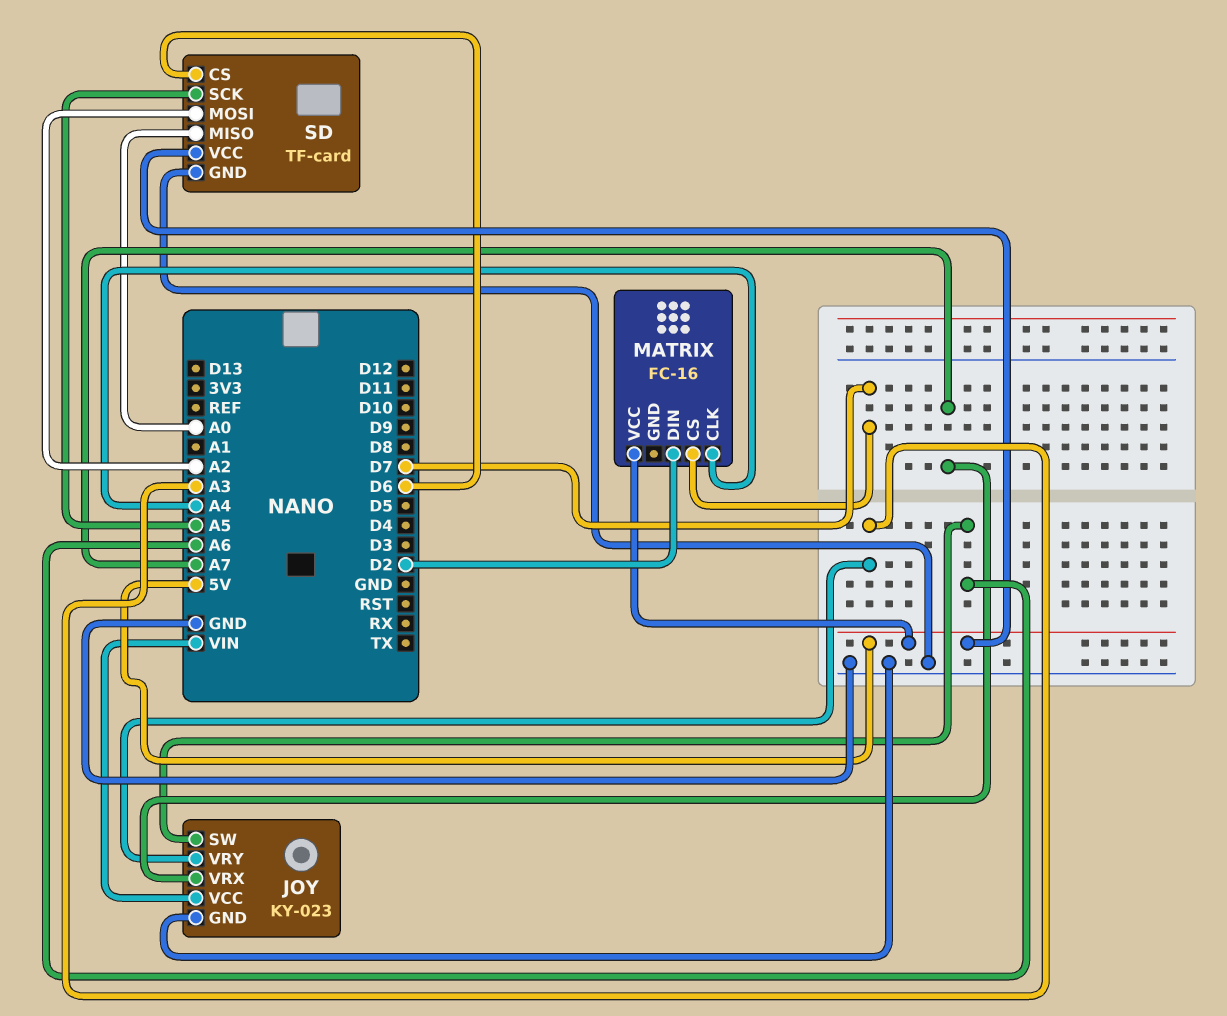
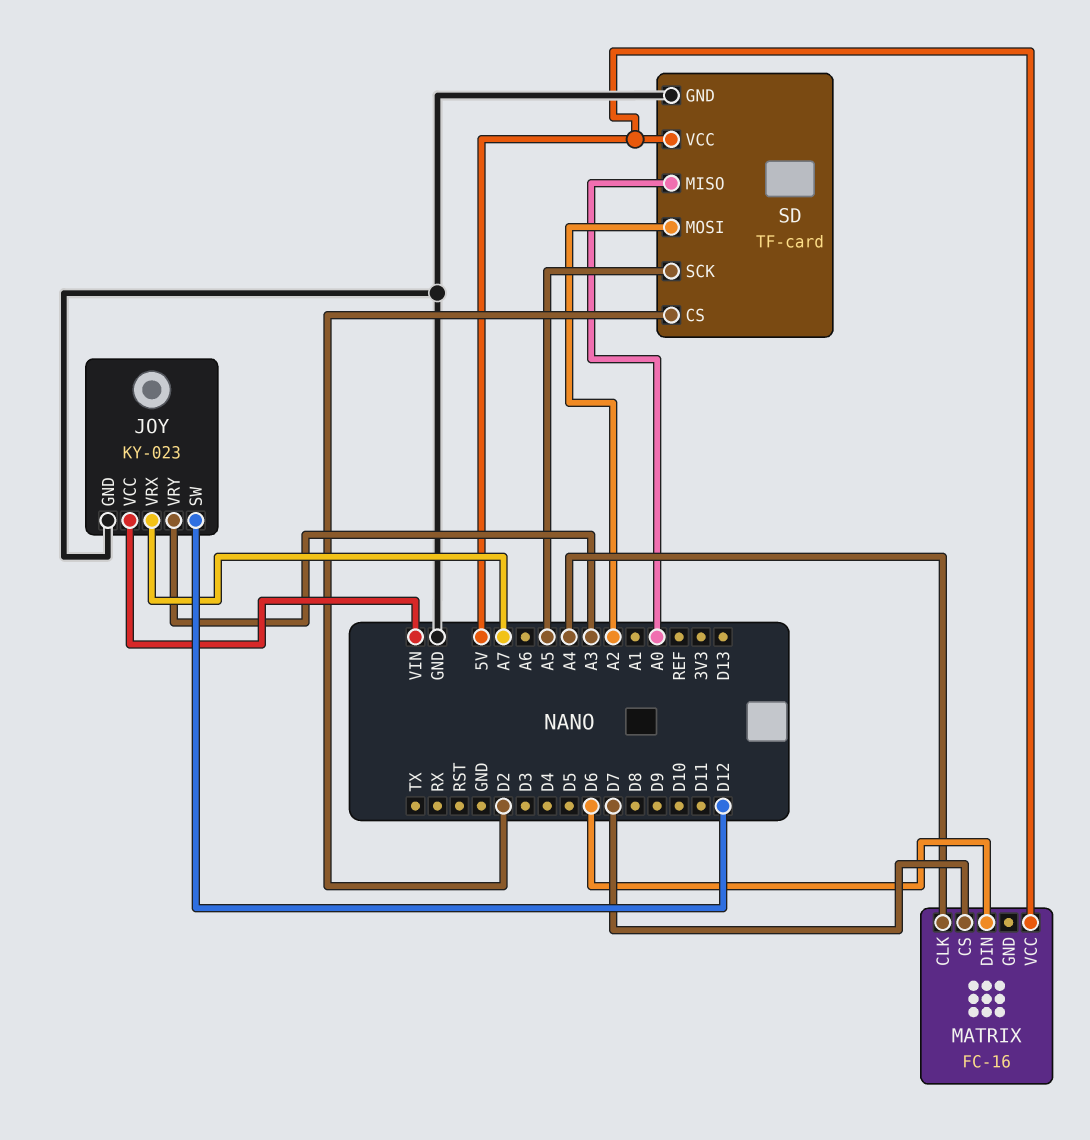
JOY pin SW: A6 -> D12
MATRIX pin DIN: D2 -> D6
SD pin CS: D6 -> D2

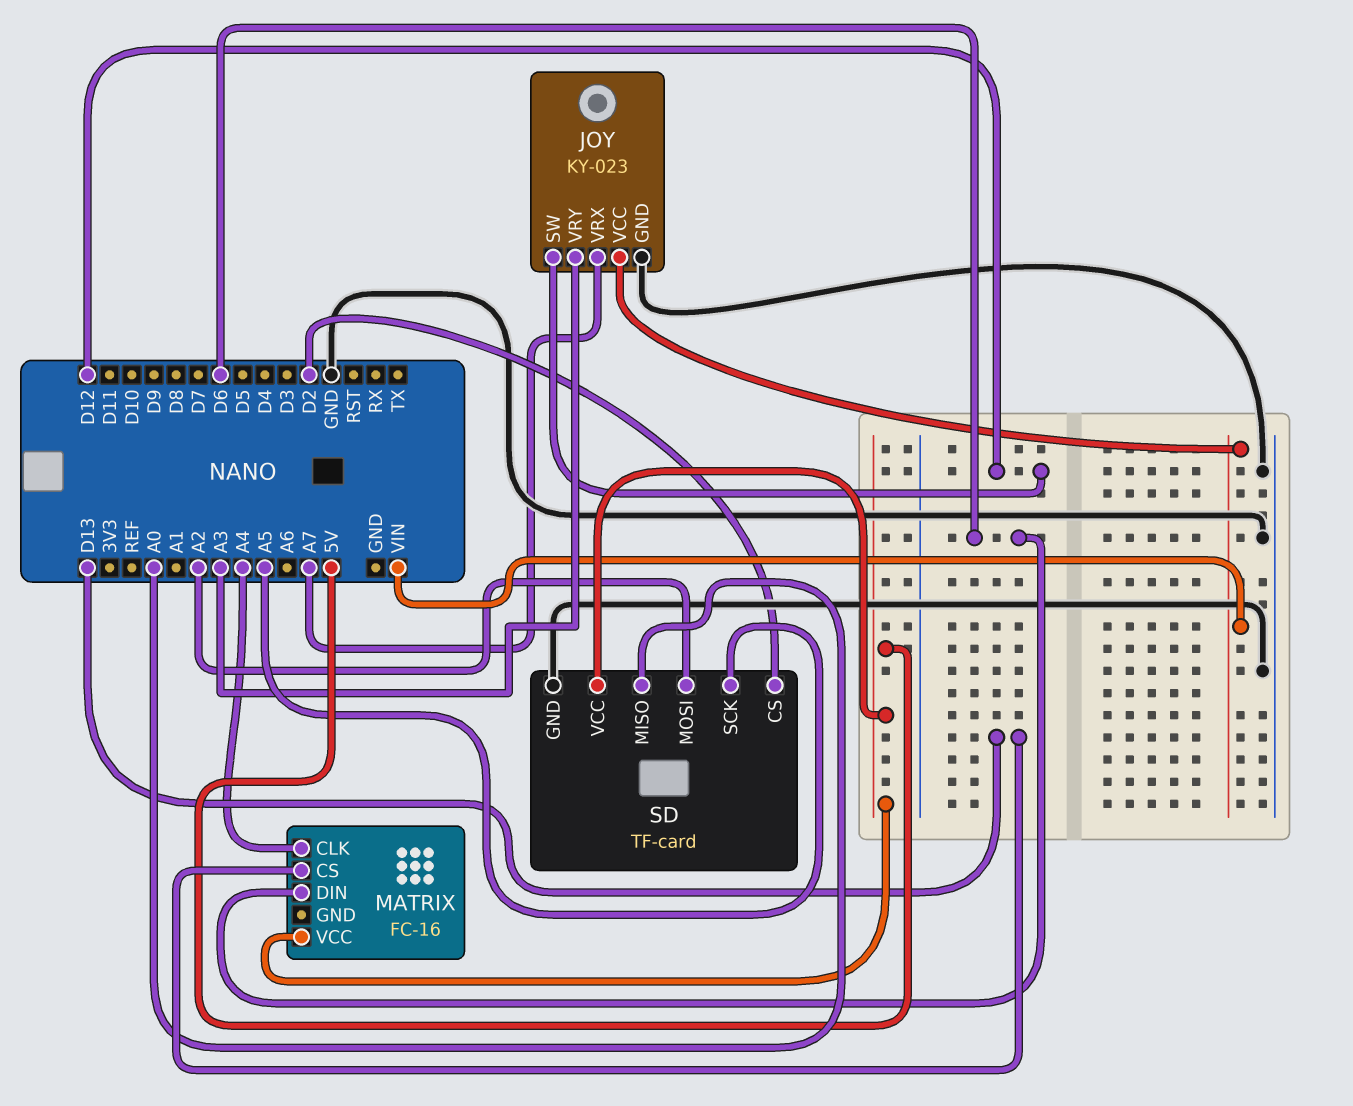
MATRIX pin CS: D7 -> D13

